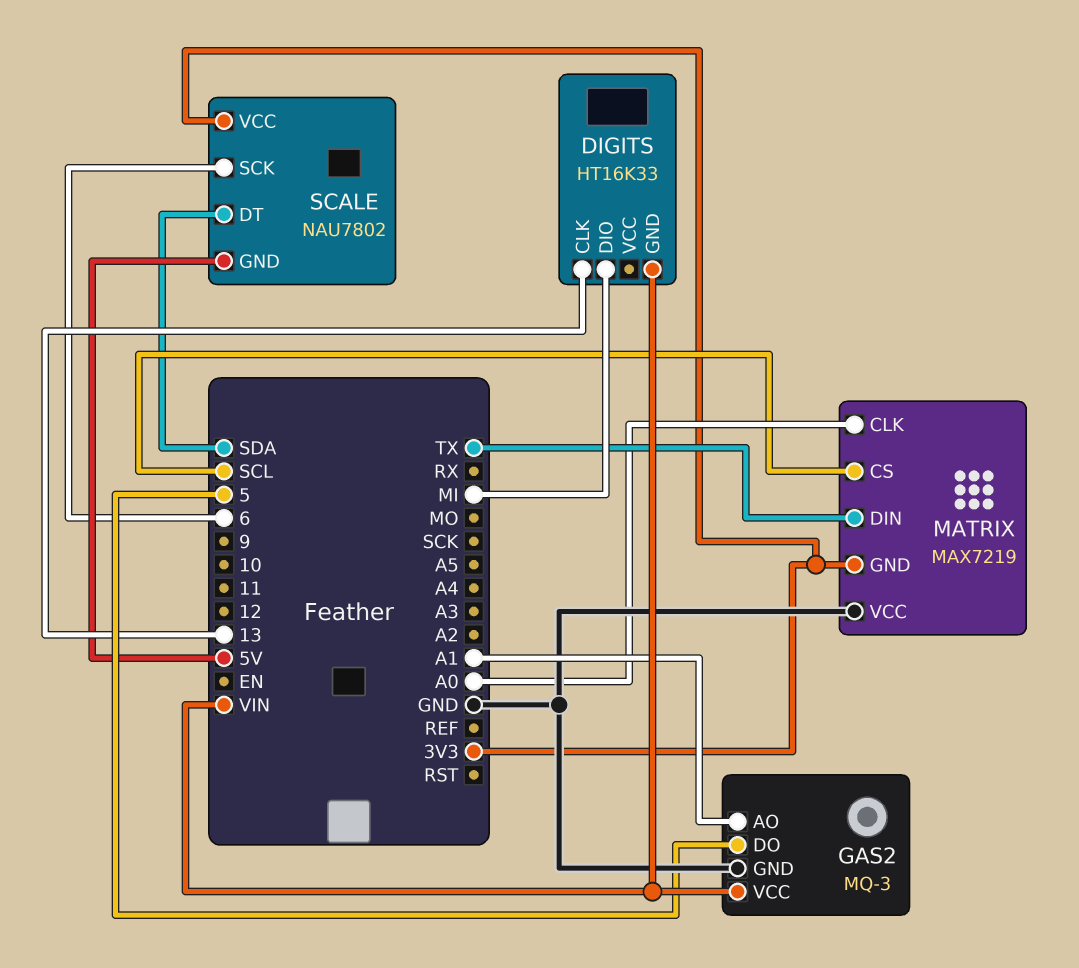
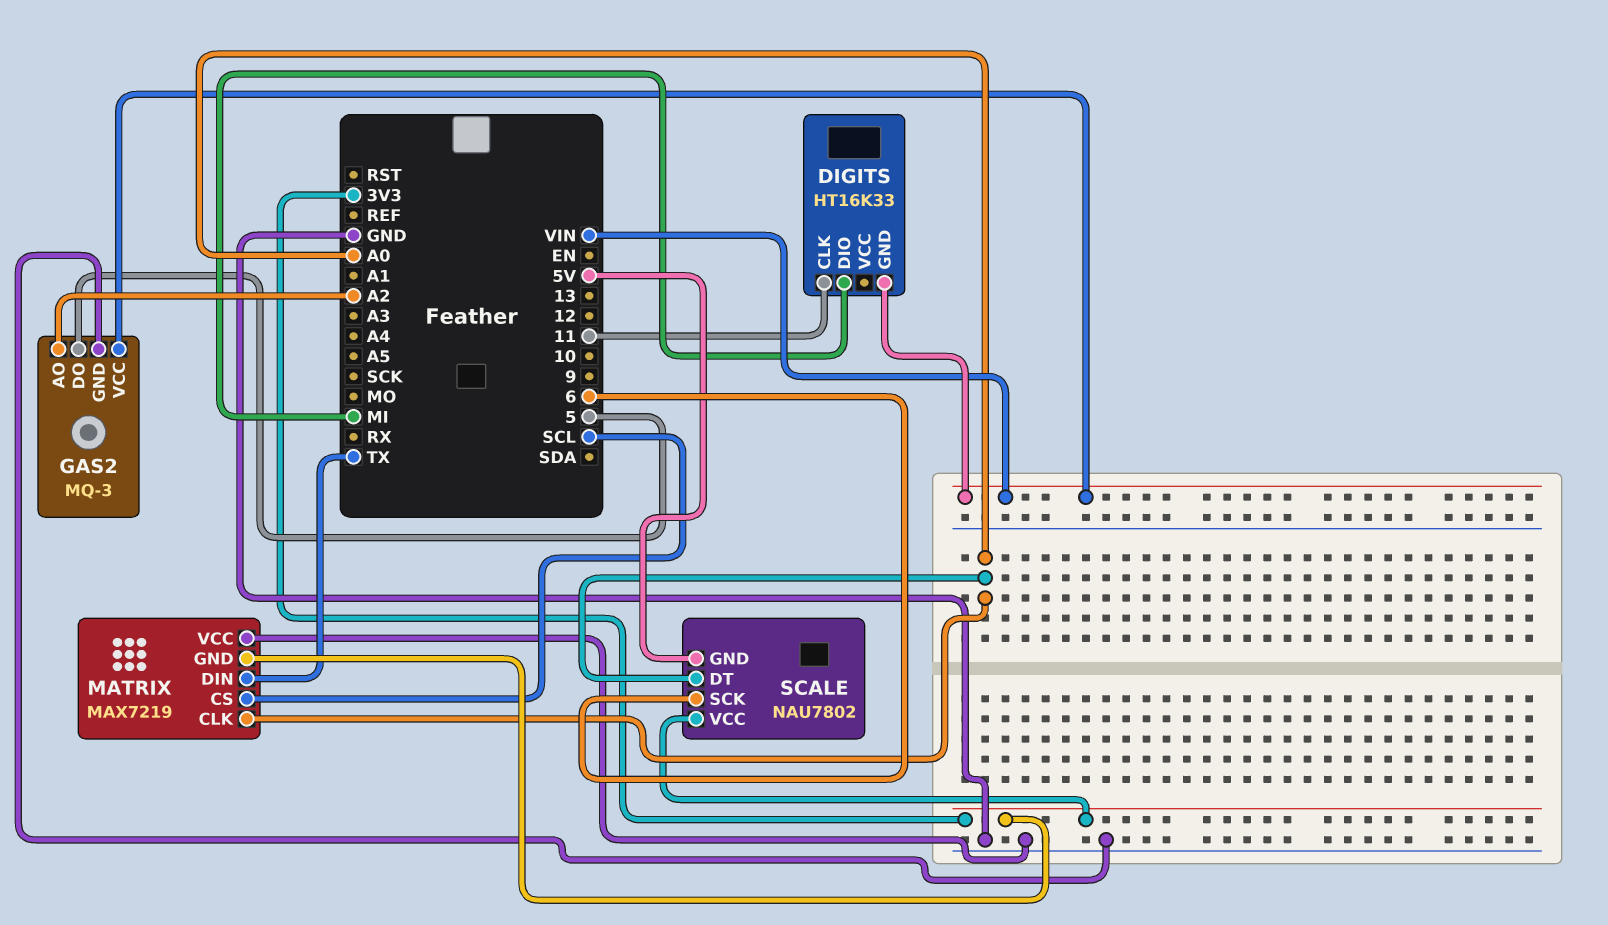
DIGITS pin CLK: 13 -> 11
GAS2 pin AO: A1 -> A2
SCALE pin DT: SDA -> A0

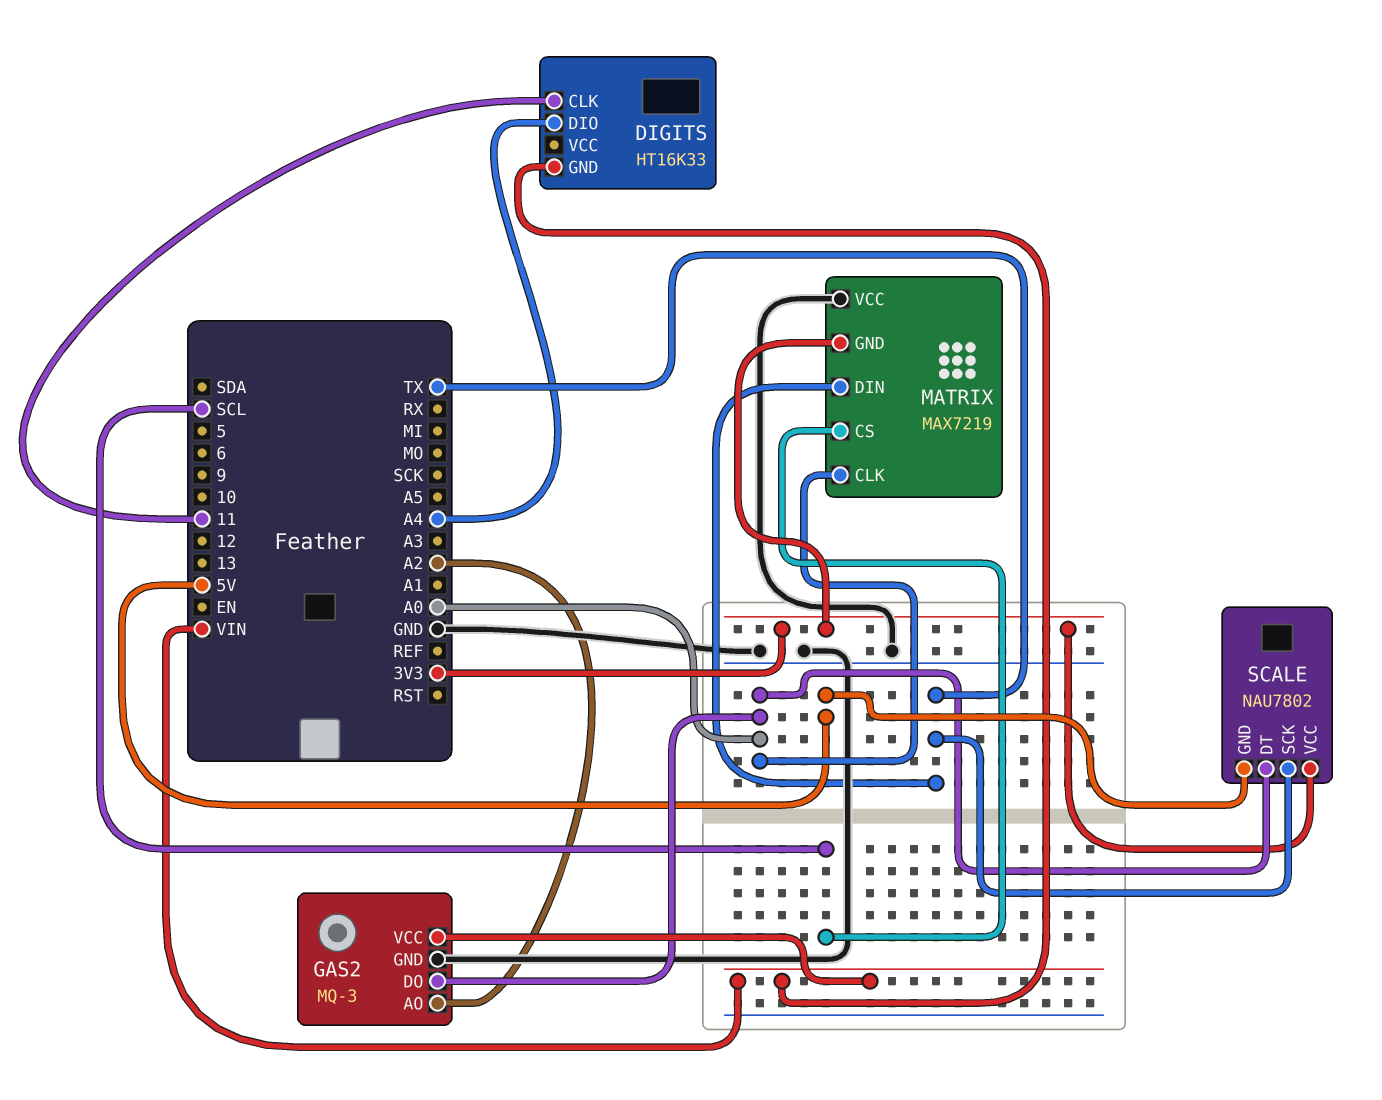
DIGITS pin DIO: MI -> A4
GAS2 pin DO: 5 -> A0
SCALE pin SCK: 6 -> TX

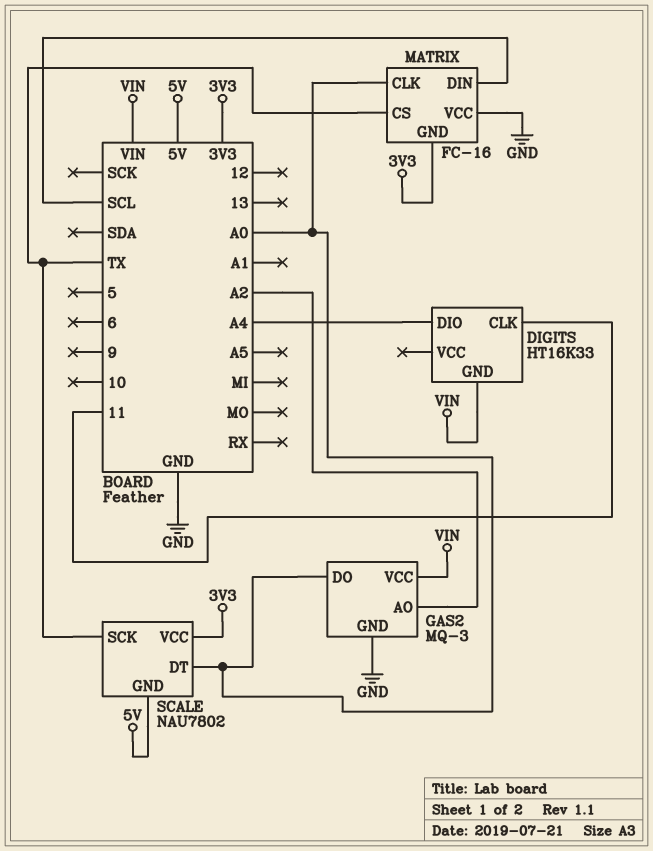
MATRIX: MAX7219 -> FC-16
MATRIX pin CS: SCL -> TX
MATRIX pin DIN: TX -> SCL

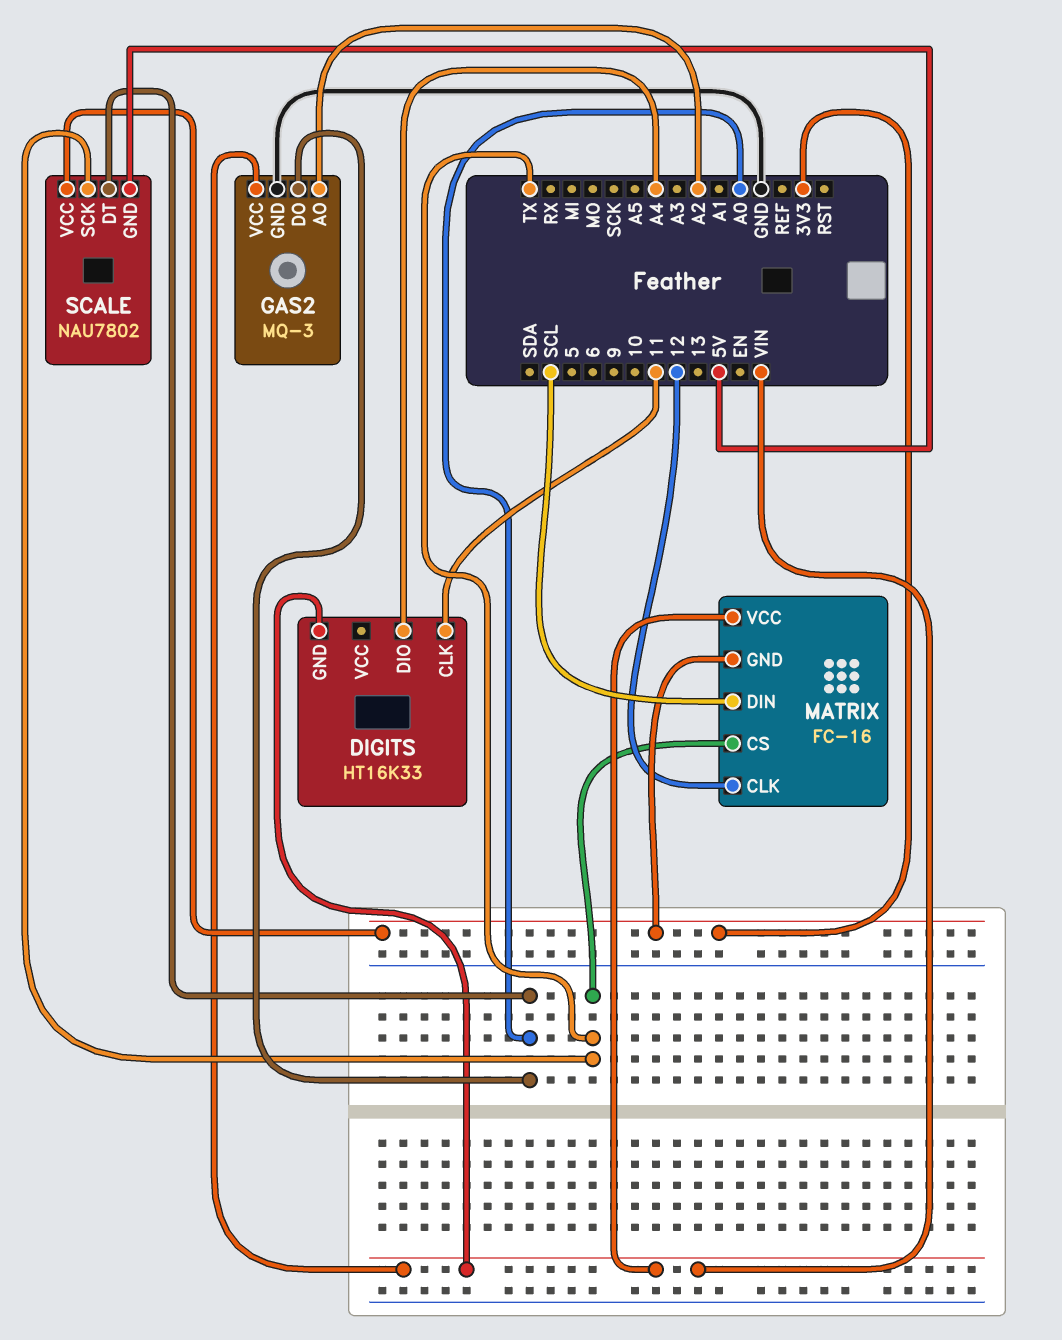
MATRIX pin CLK: A0 -> 12
MATRIX pin VCC: GND -> VIN

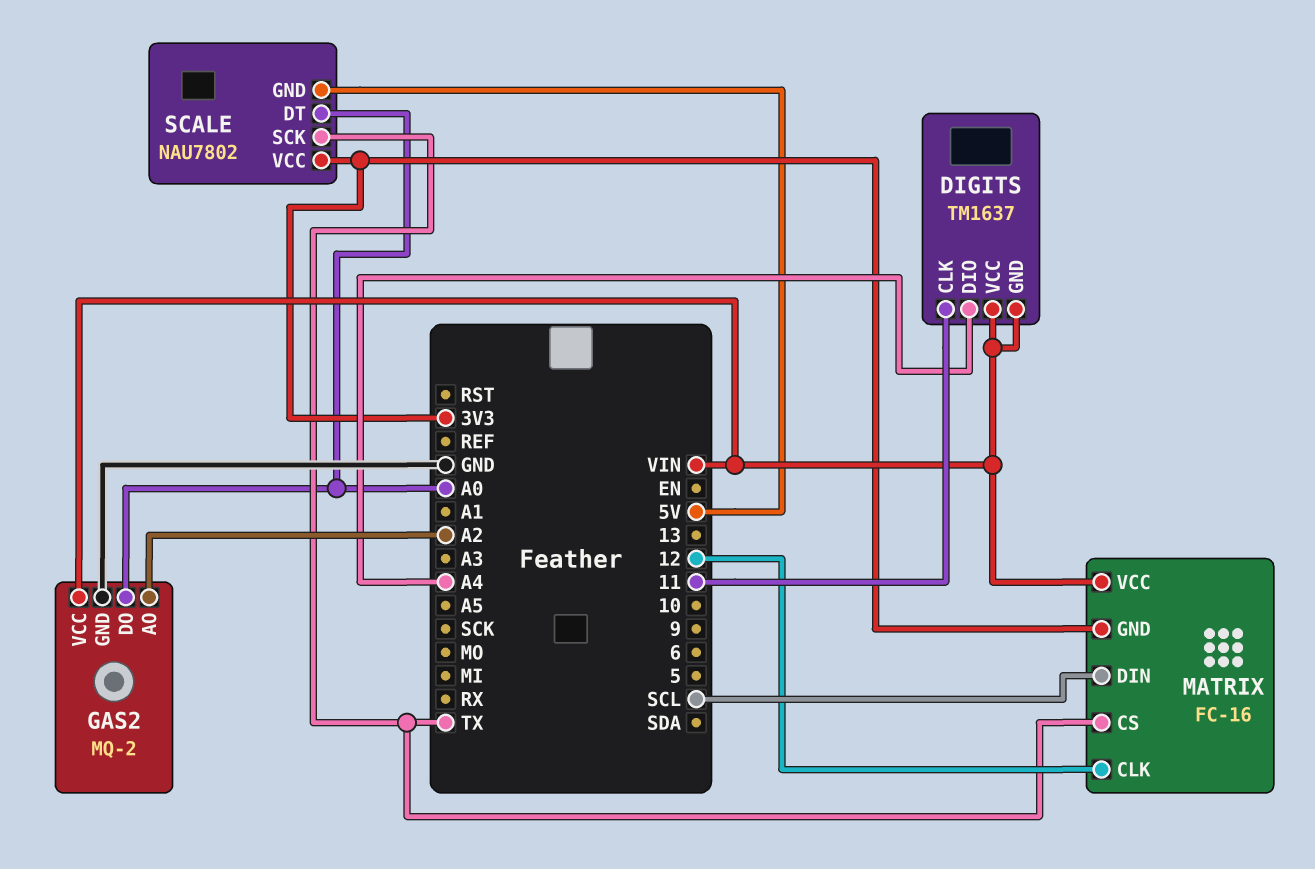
DIGITS: HT16K33 -> TM1637
DIGITS pin VCC: none -> VIN
GAS2: MQ-3 -> MQ-2

